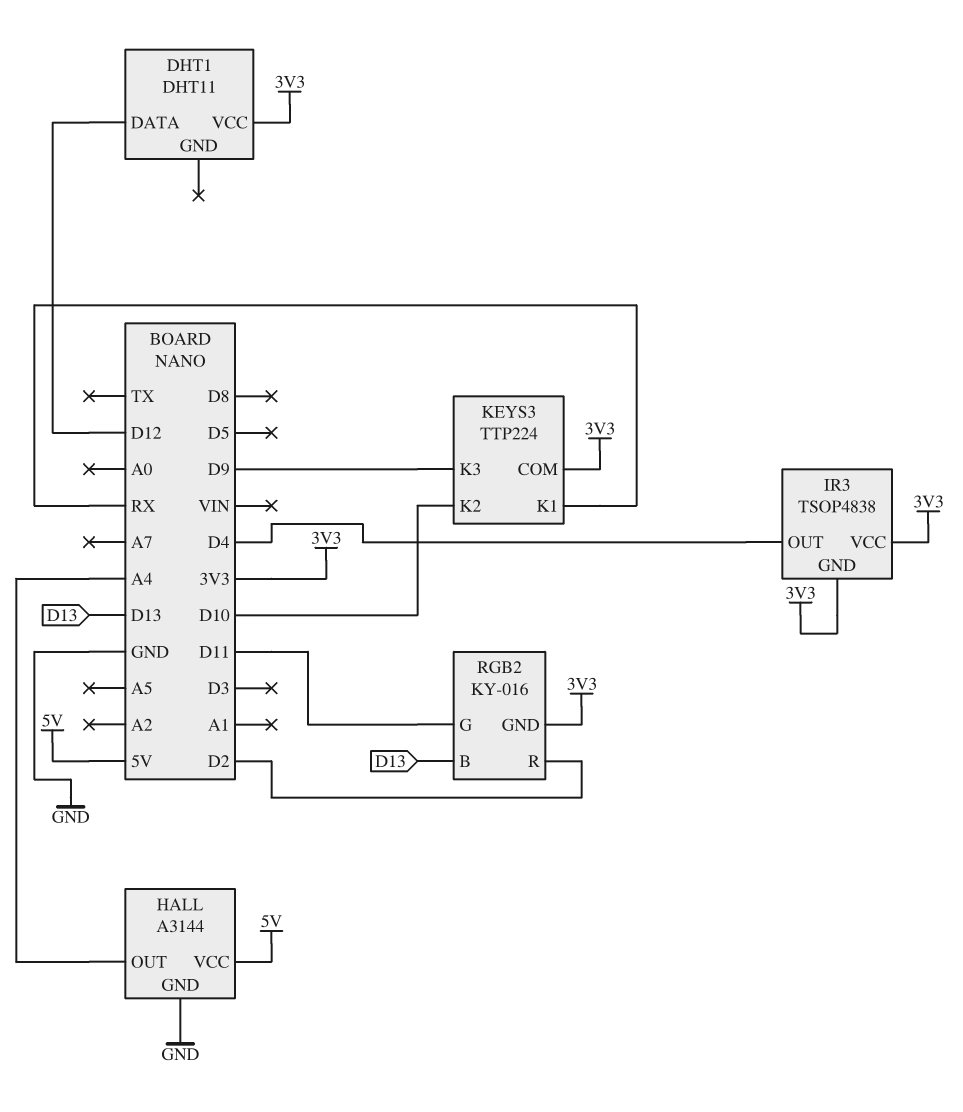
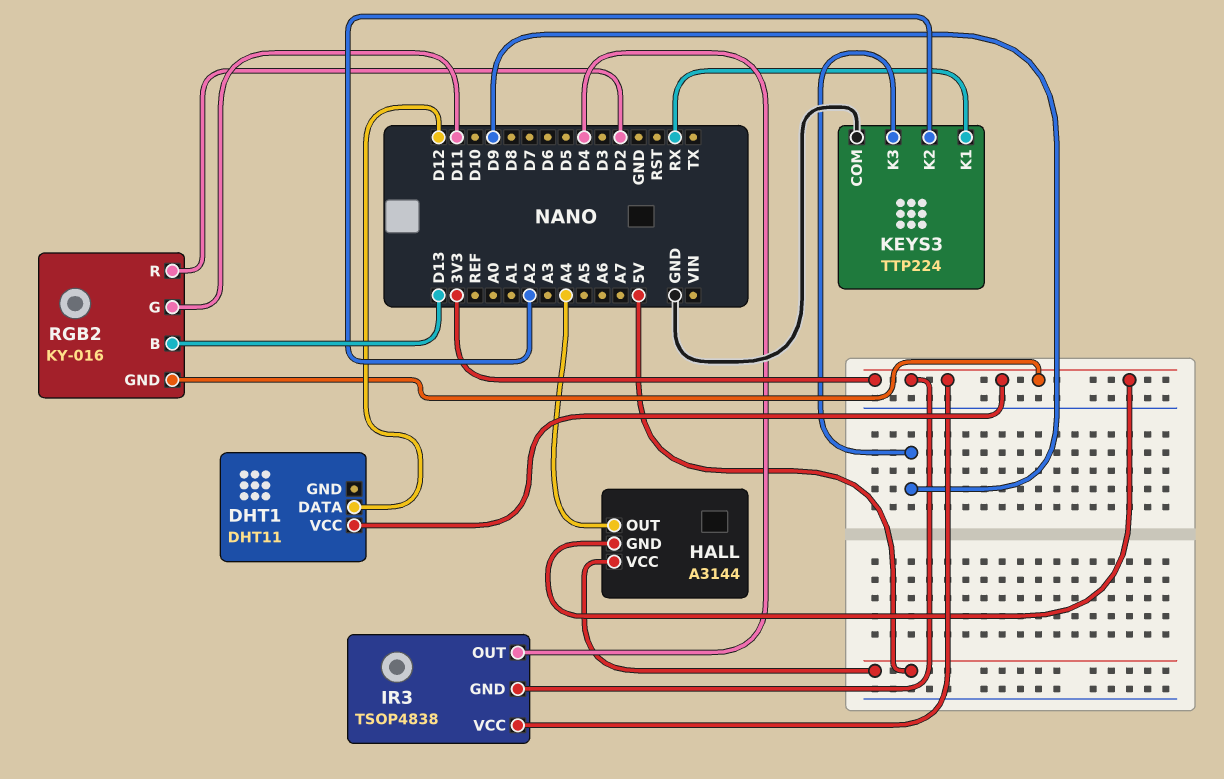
HALL pin GND: GND -> 3V3
KEYS3 pin COM: 3V3 -> GND
KEYS3 pin K2: D10 -> A2

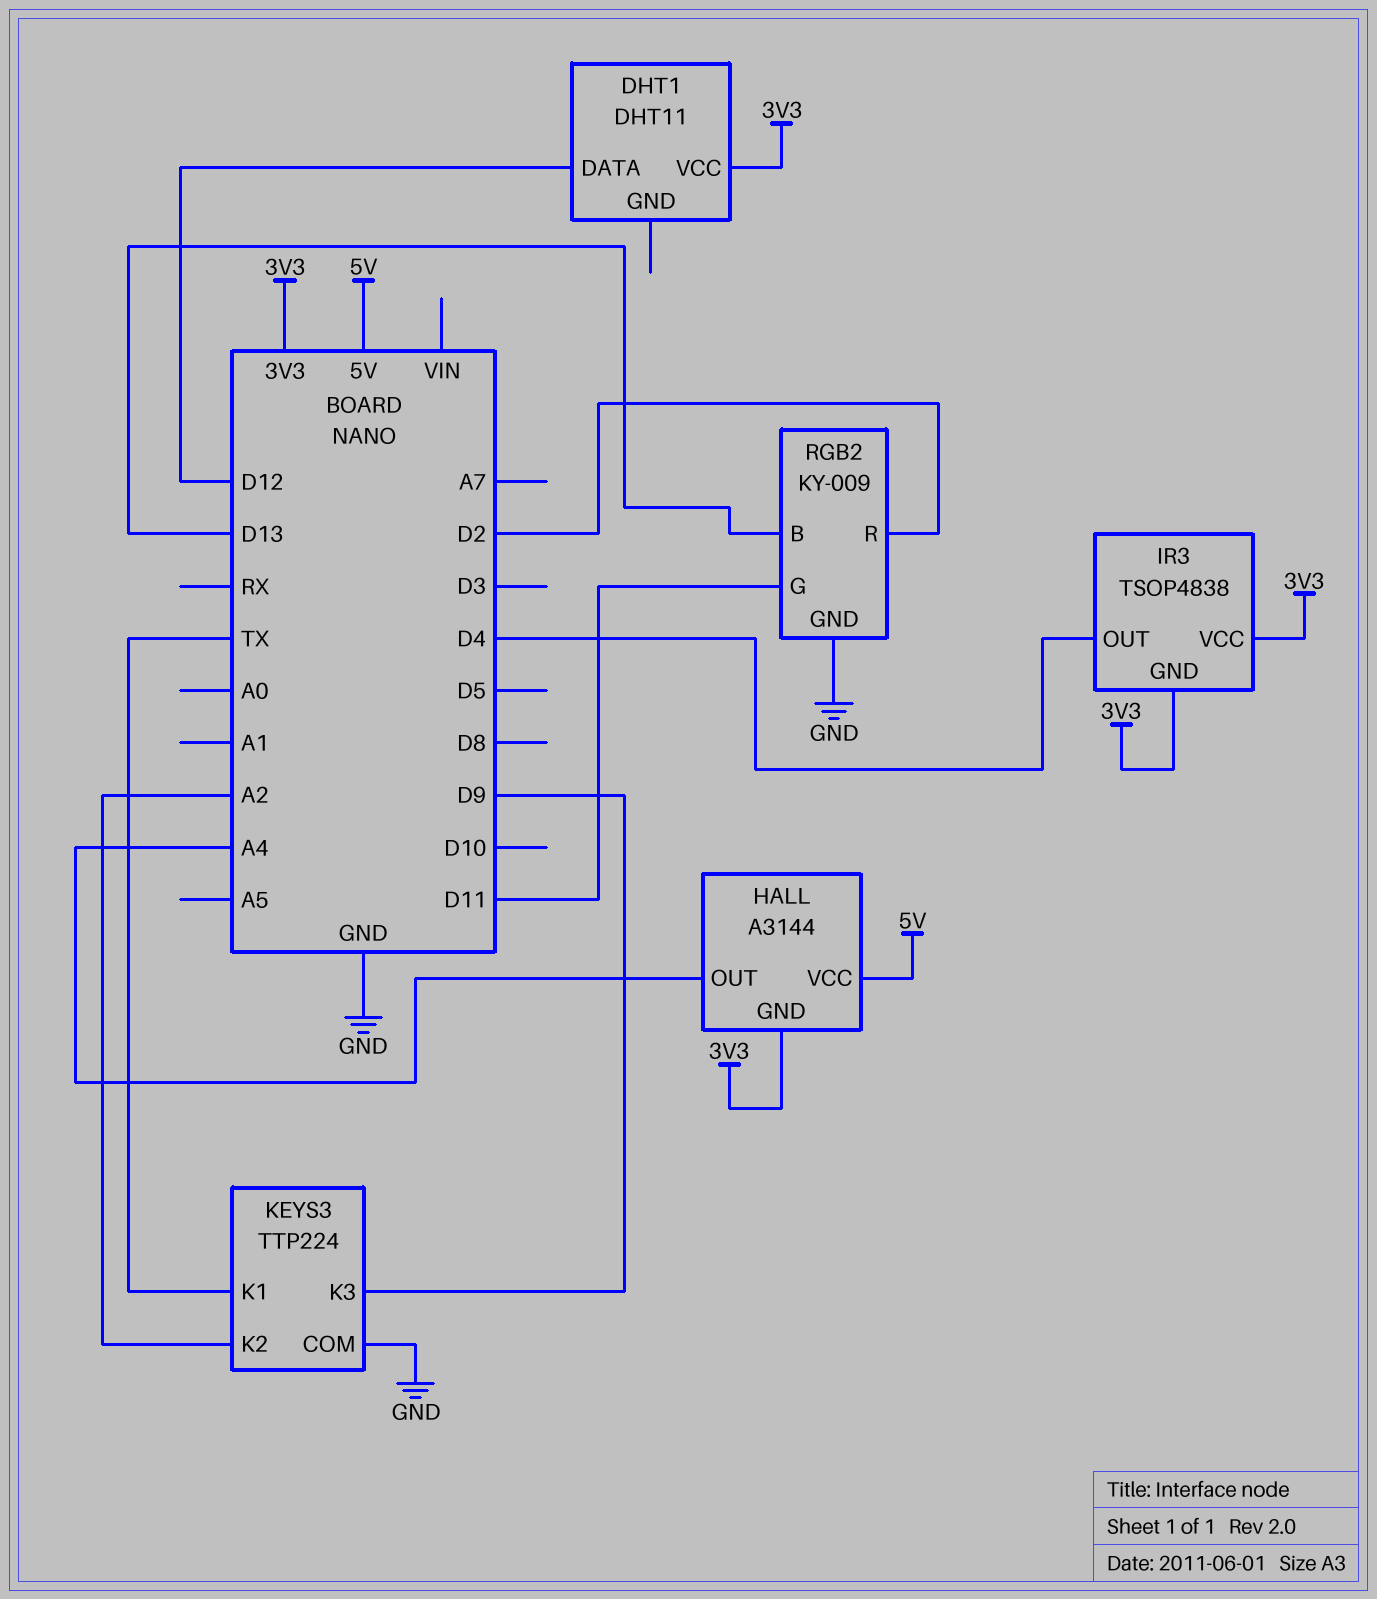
KEYS3 pin K1: RX -> TX
RGB2: KY-016 -> KY-009
RGB2 pin GND: 3V3 -> GND

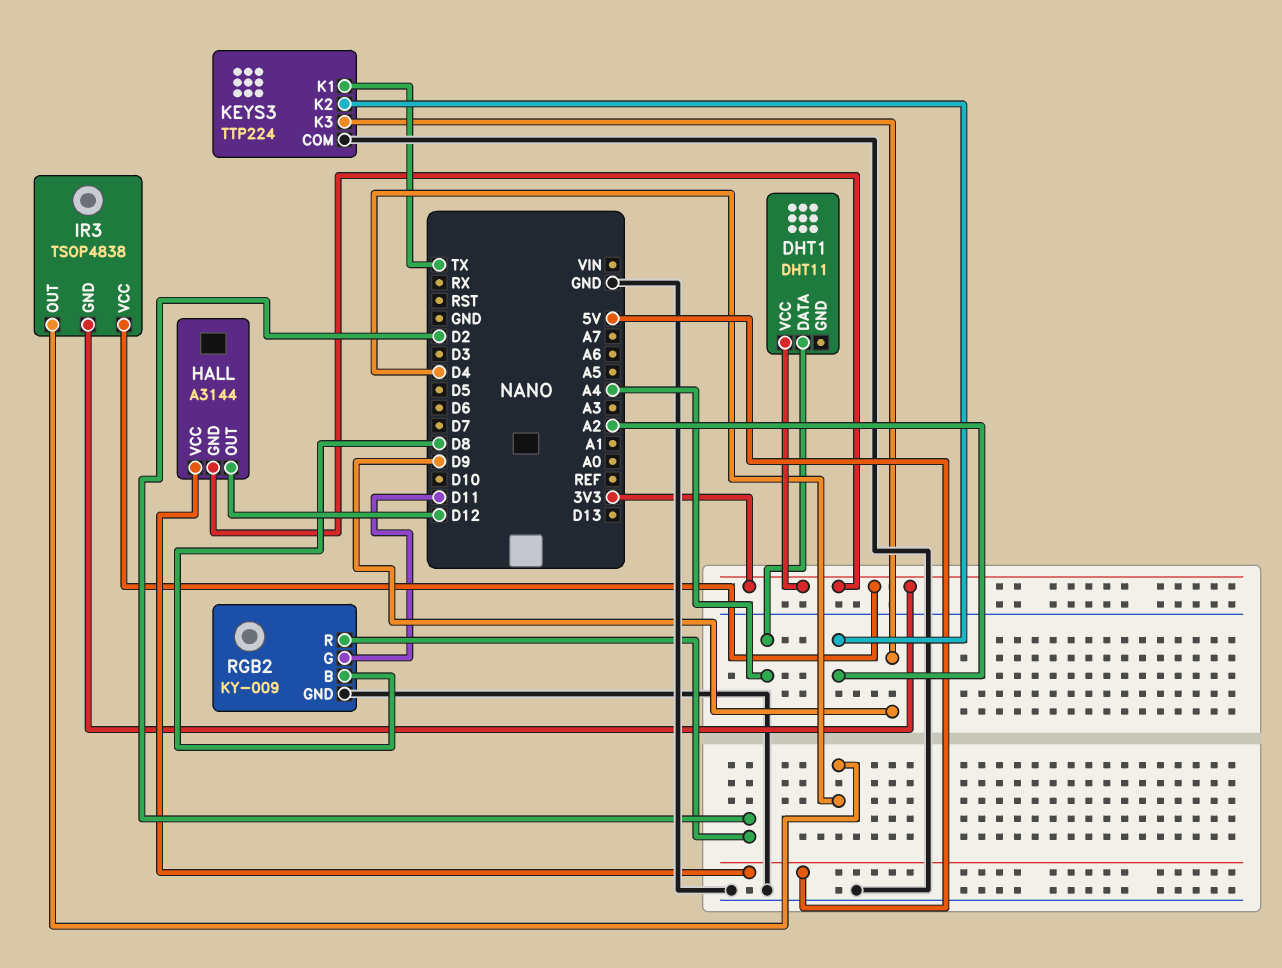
DHT1 pin DATA: D12 -> A4
HALL pin OUT: A4 -> D12
RGB2 pin B: D13 -> D8

